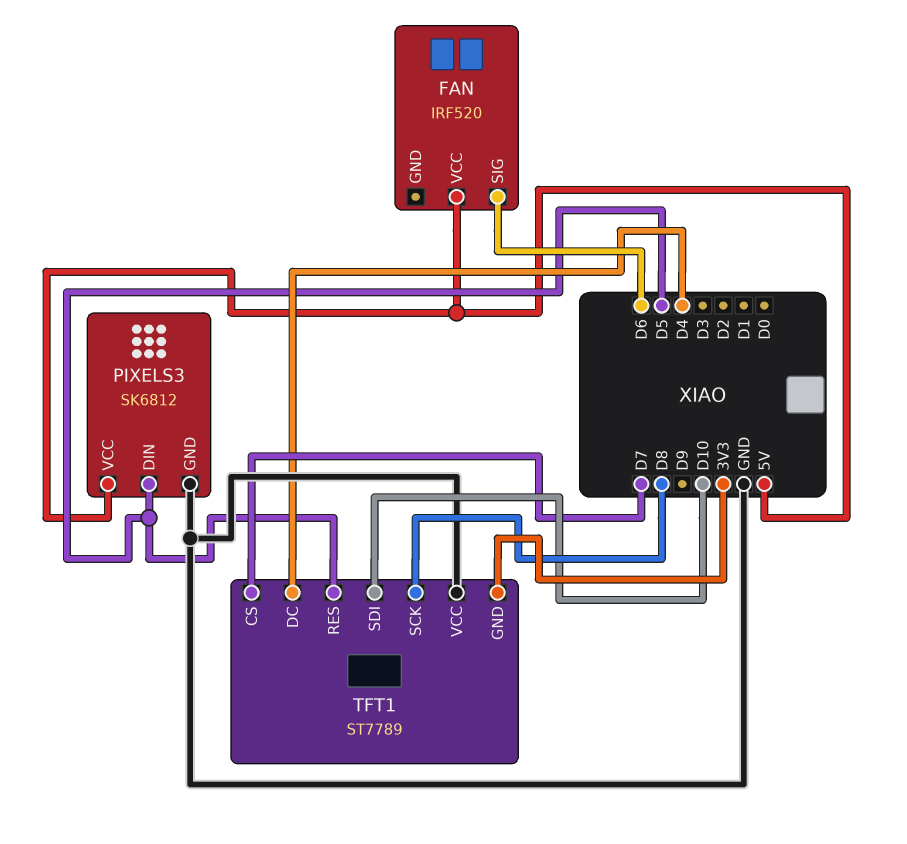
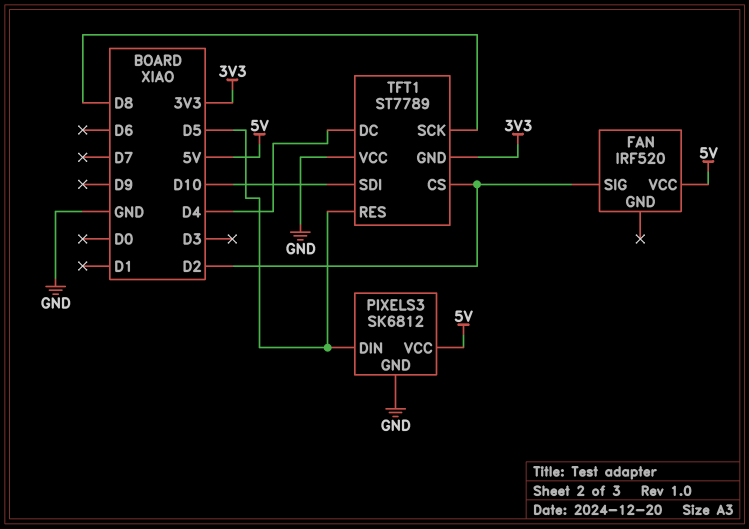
FAN pin SIG: D6 -> D2
TFT1 pin CS: D7 -> D2

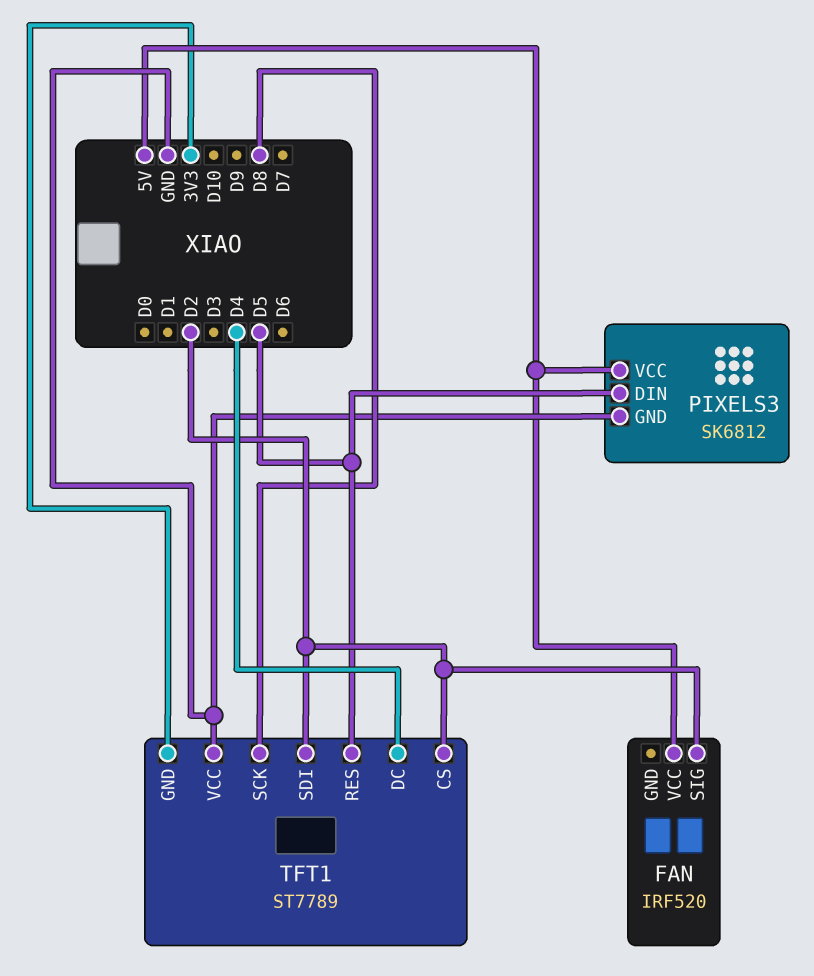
TFT1 pin SDI: D10 -> D2

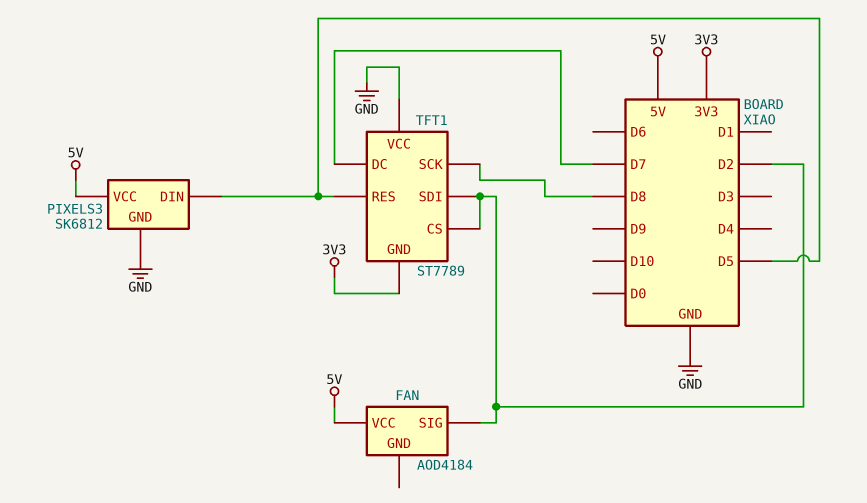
FAN: IRF520 -> AOD4184
TFT1 pin DC: D4 -> D7

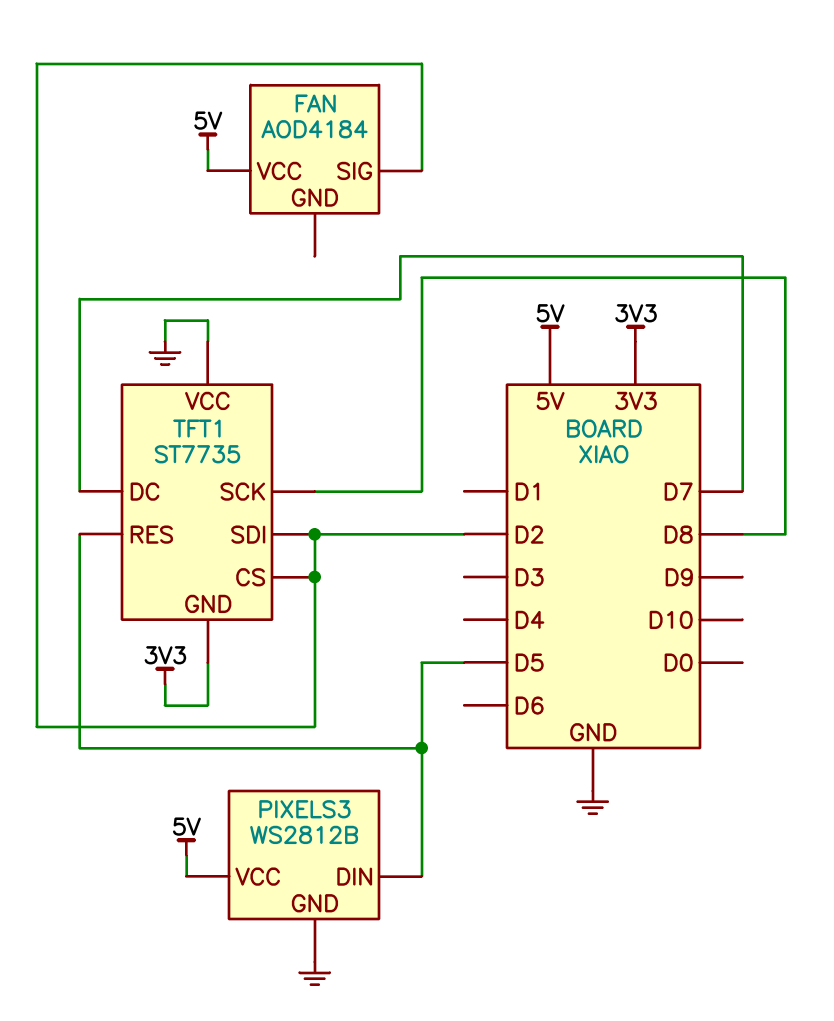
PIXELS3: SK6812 -> WS2812B
TFT1: ST7789 -> ST7735

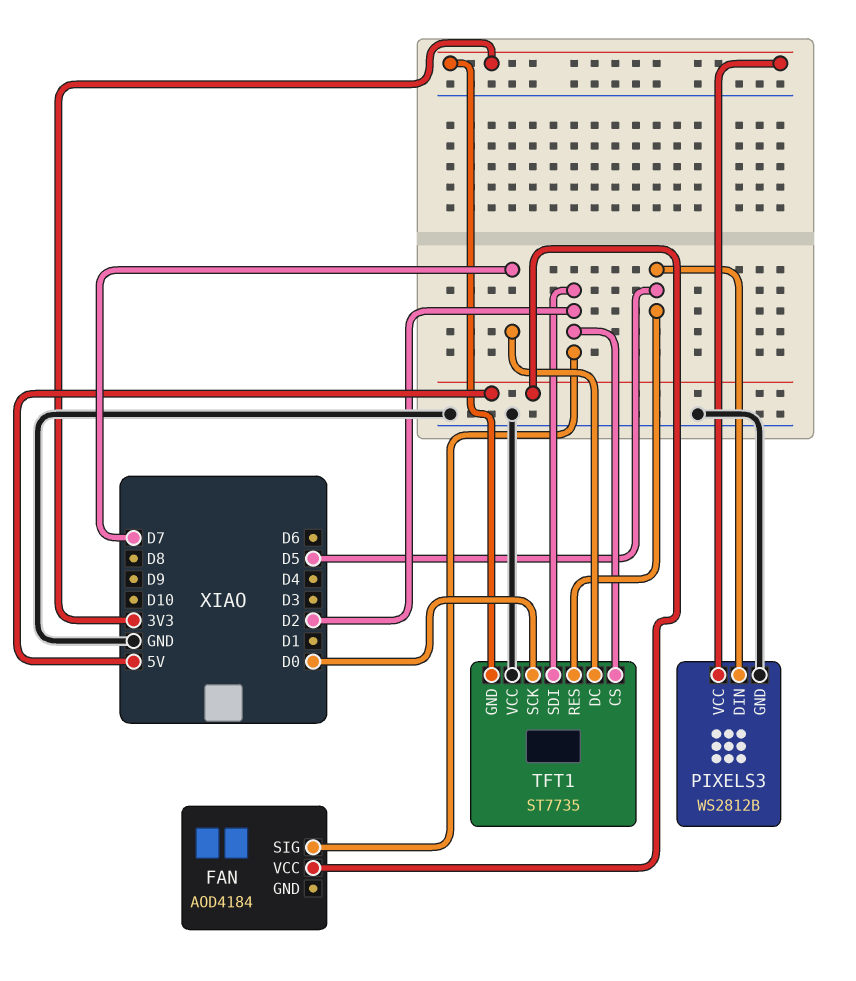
PIXELS3 pin VCC: 5V -> 3V3
TFT1 pin SCK: D8 -> D0

